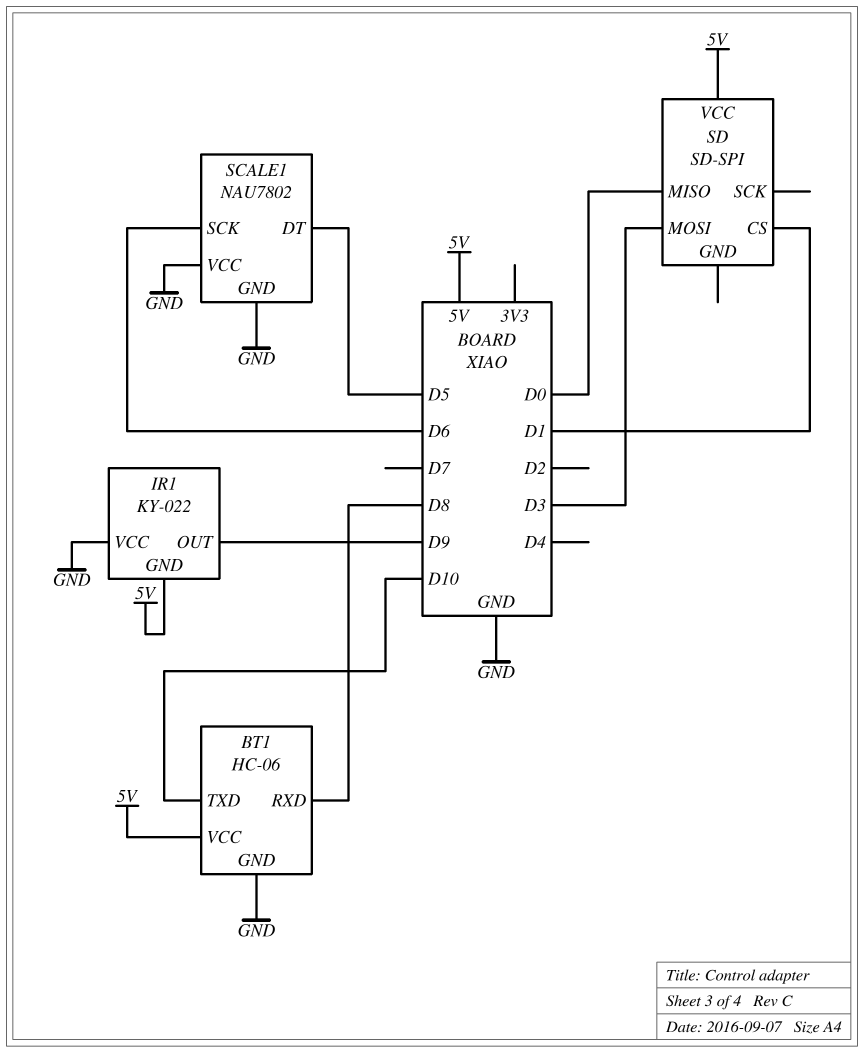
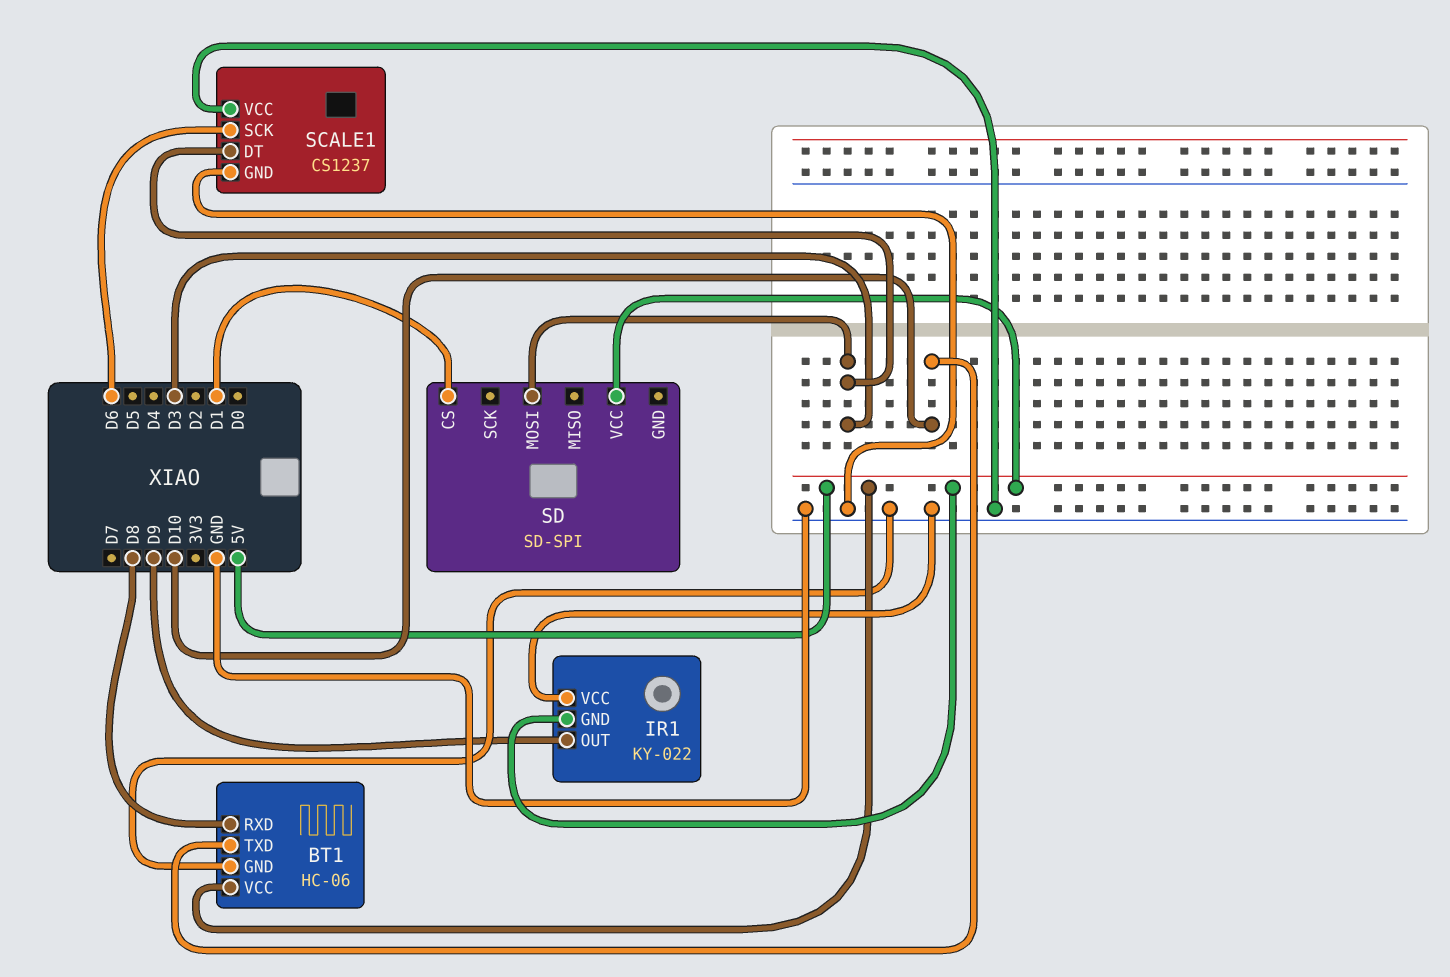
SCALE1: NAU7802 -> CS1237
SCALE1 pin DT: D5 -> D3
SD pin MISO: D0 -> none

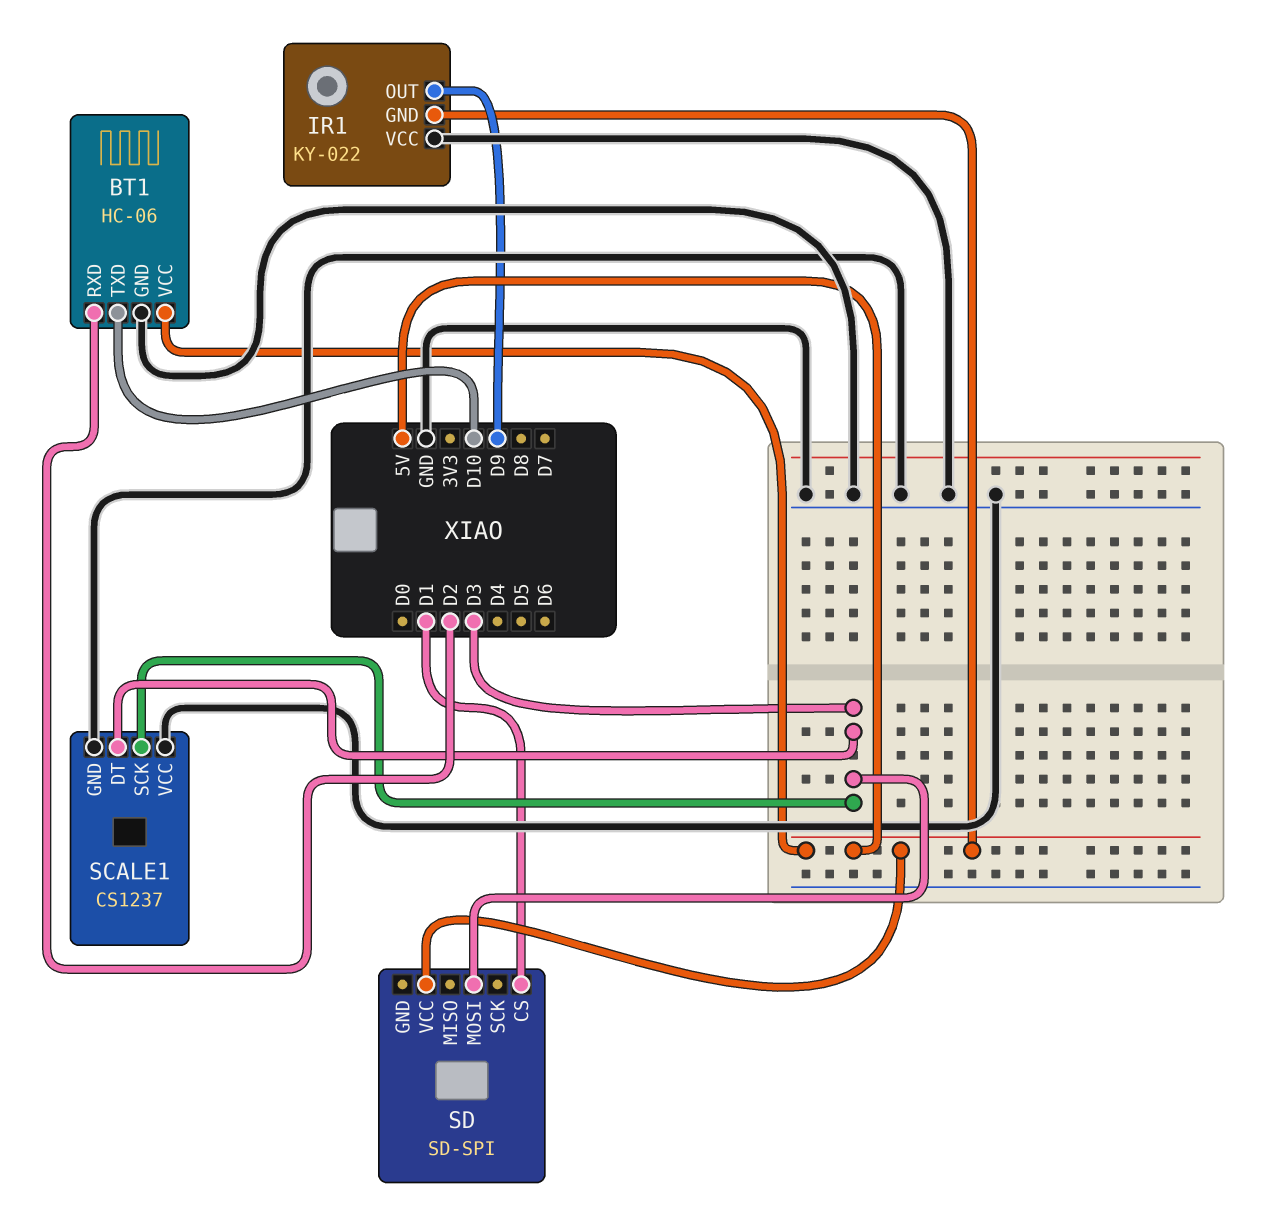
BT1 pin RXD: D8 -> D2
SCALE1 pin SCK: D6 -> D3

